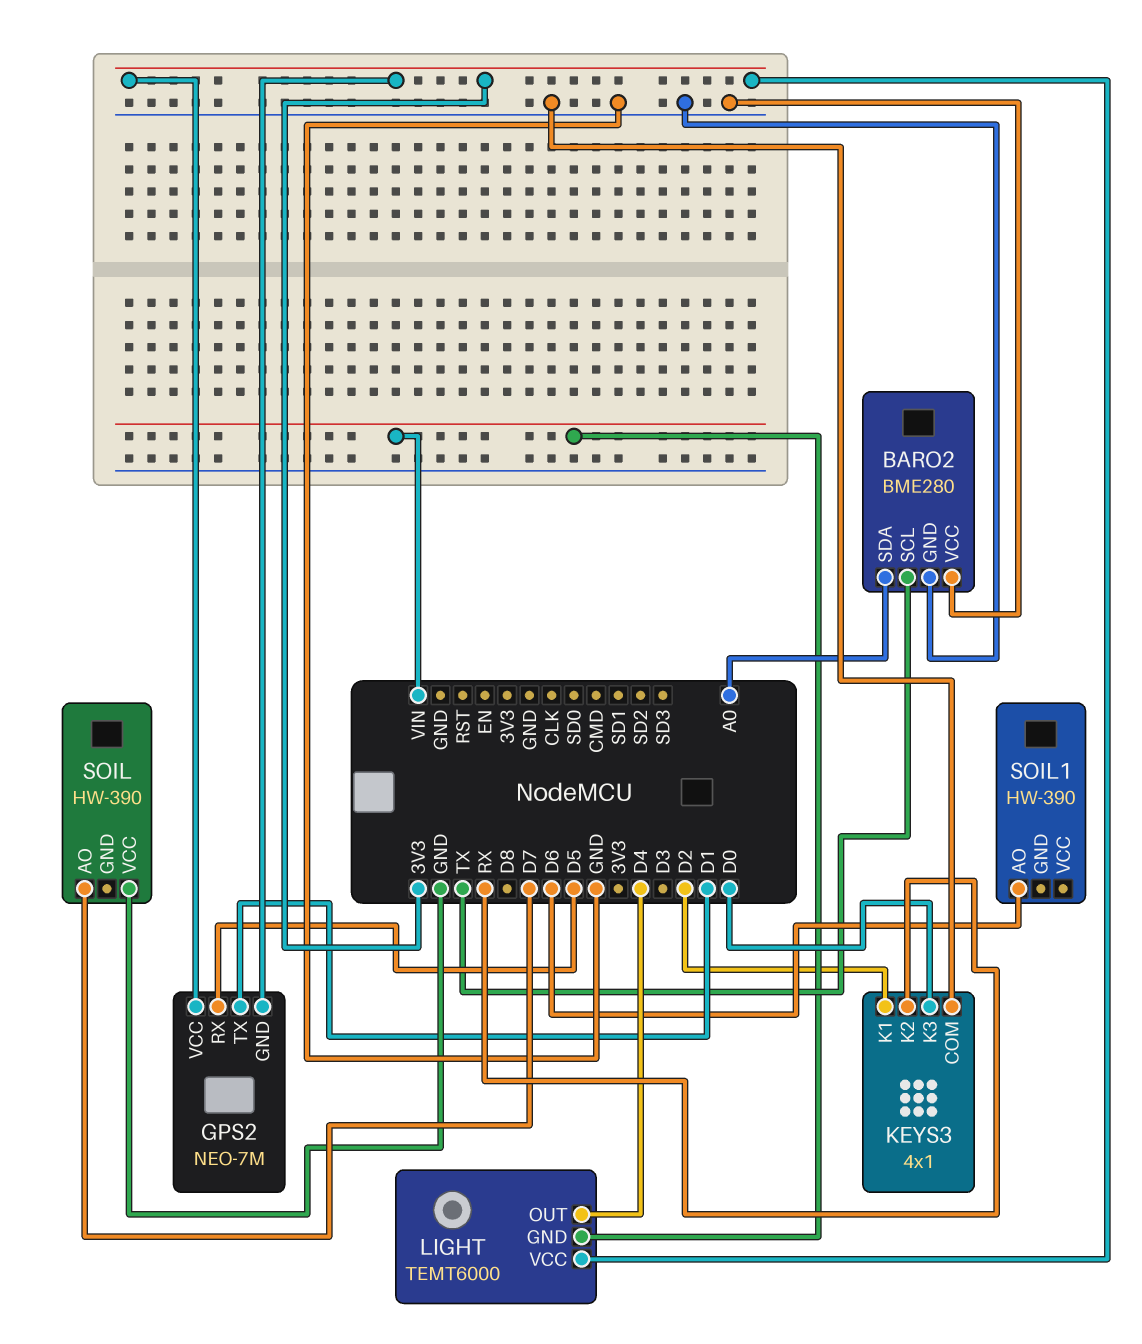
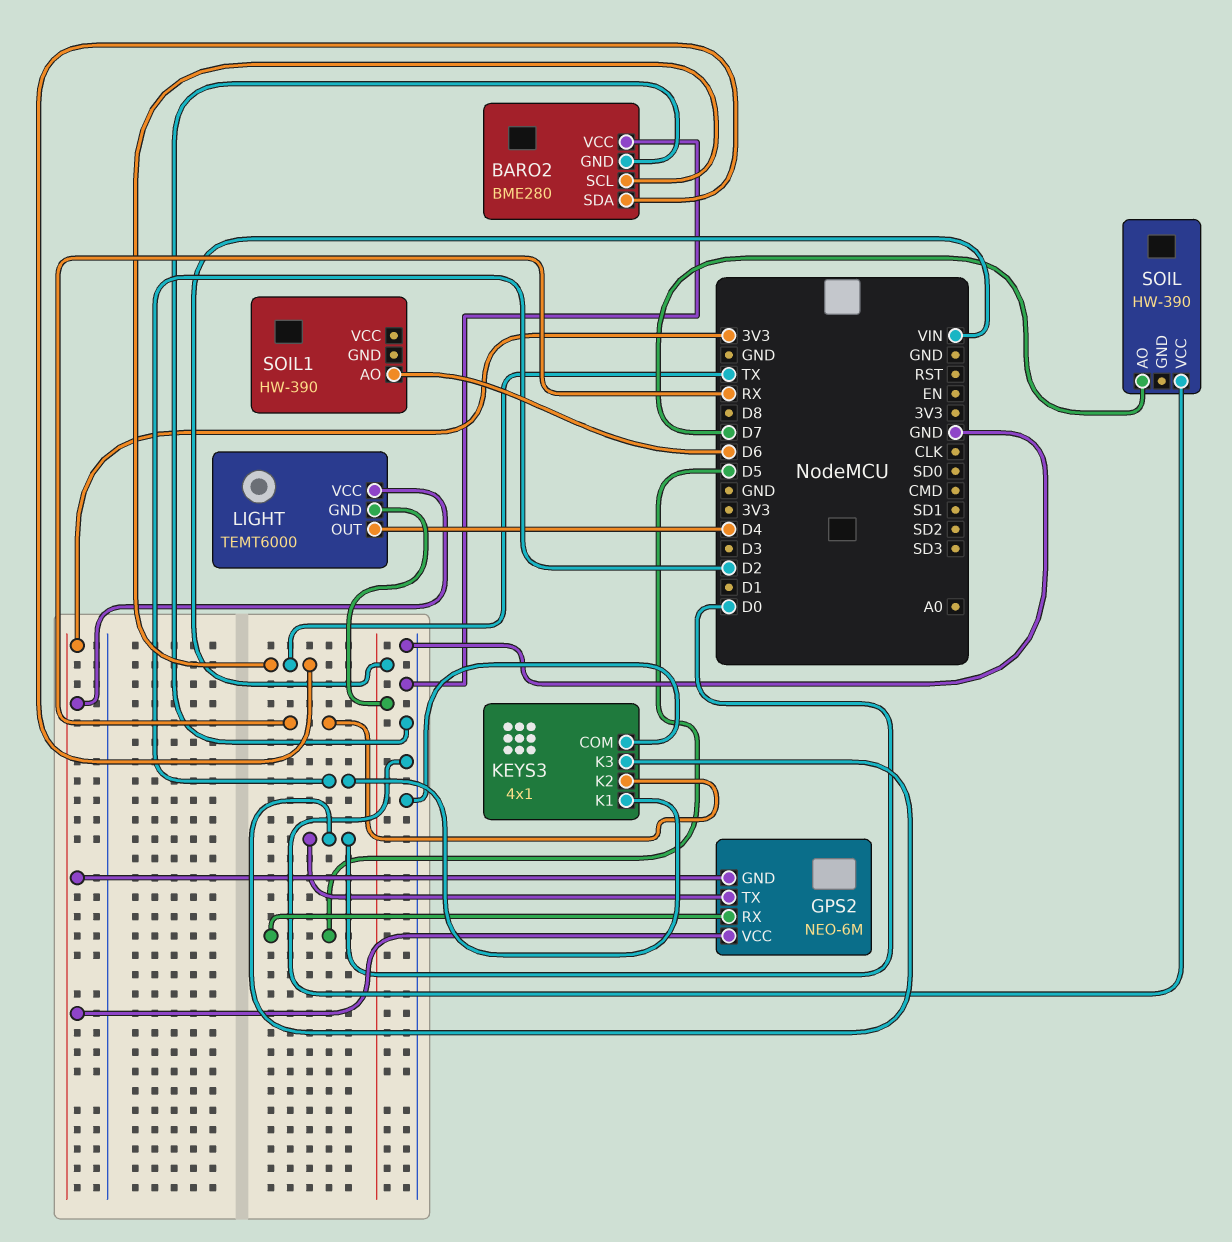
BARO2 pin SDA: A0 -> TX
GPS2: NEO-7M -> NEO-6M
GPS2 pin TX: D1 -> D0

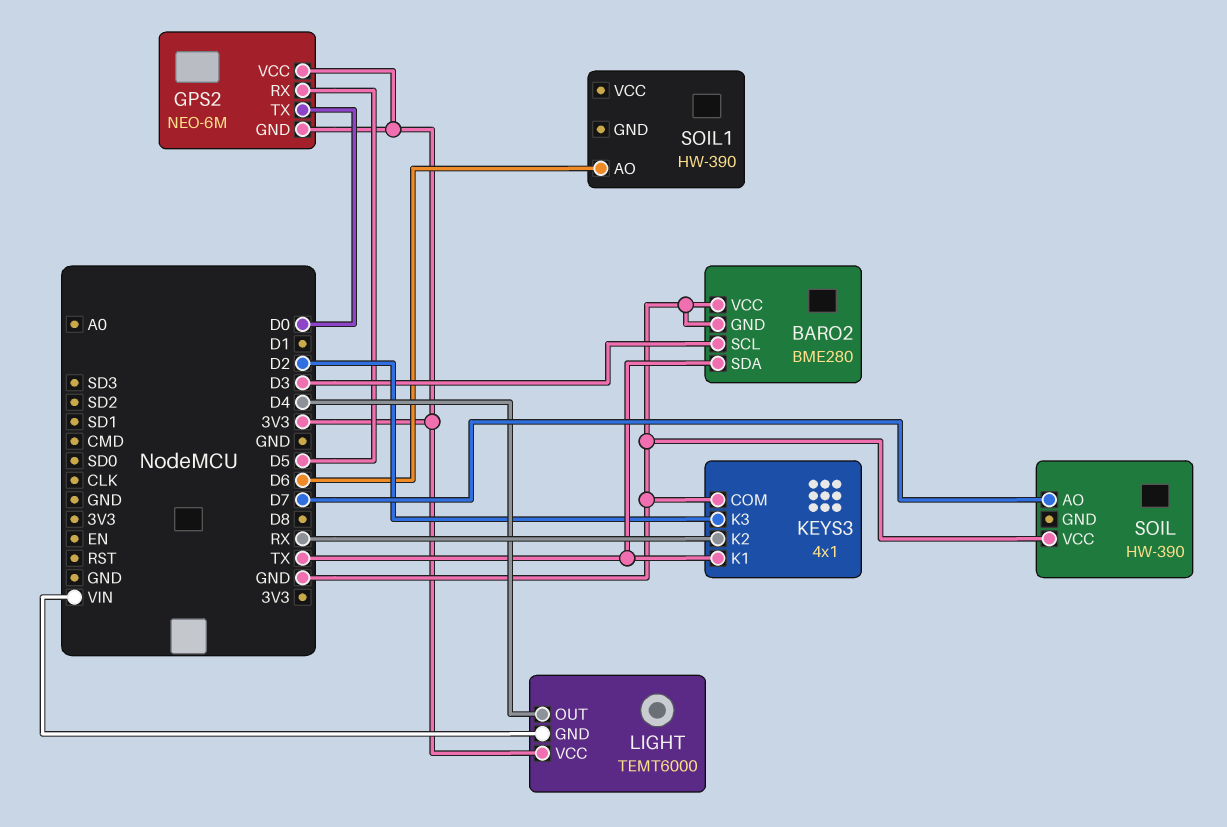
BARO2 pin SCL: TX -> D3
KEYS3 pin K1: D2 -> TX
KEYS3 pin K3: D0 -> D2

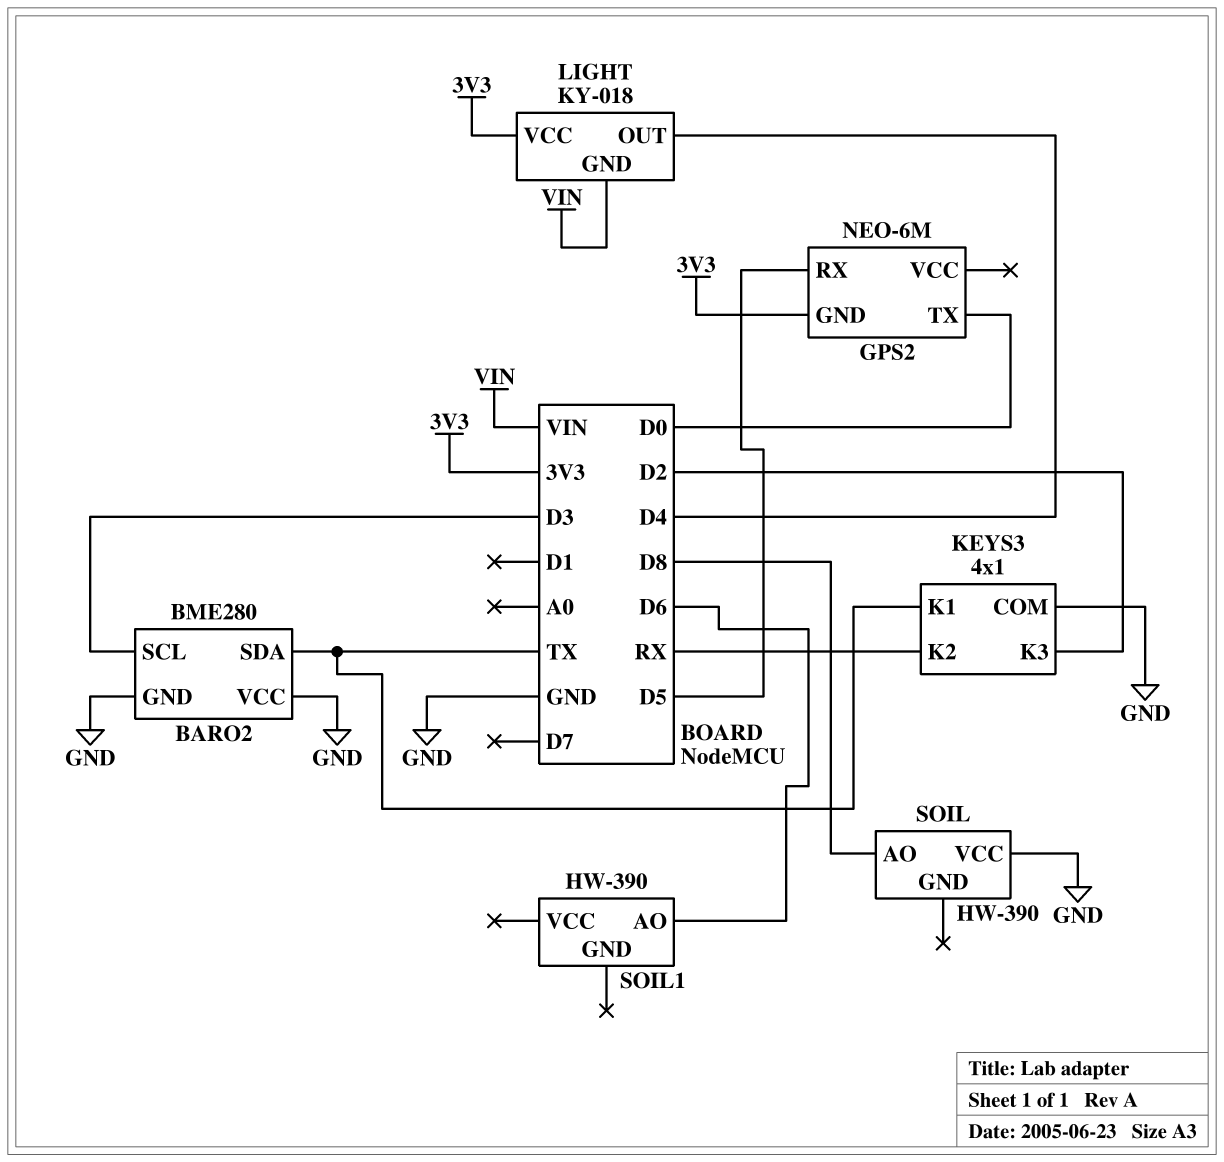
GPS2 pin VCC: 3V3 -> none
LIGHT: TEMT6000 -> KY-018
SOIL pin AO: D7 -> D8

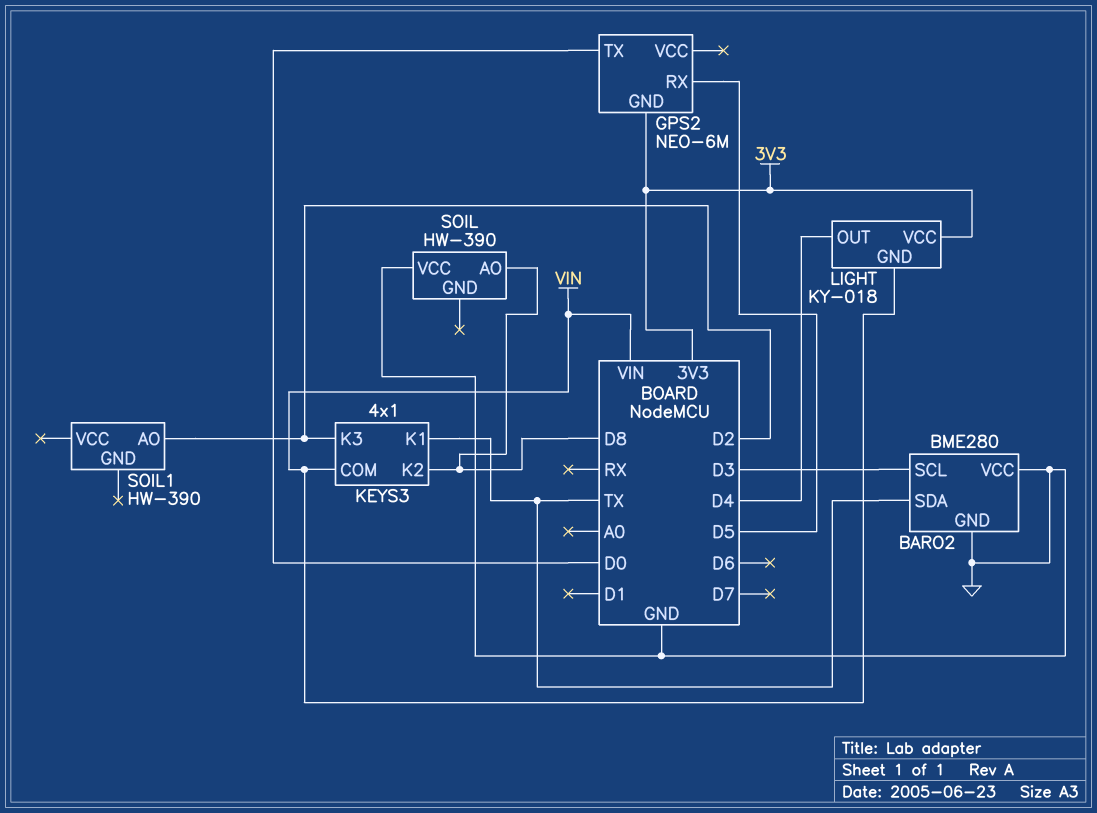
KEYS3 pin COM: GND -> VIN
KEYS3 pin K2: RX -> D8
SOIL1 pin AO: D6 -> D2

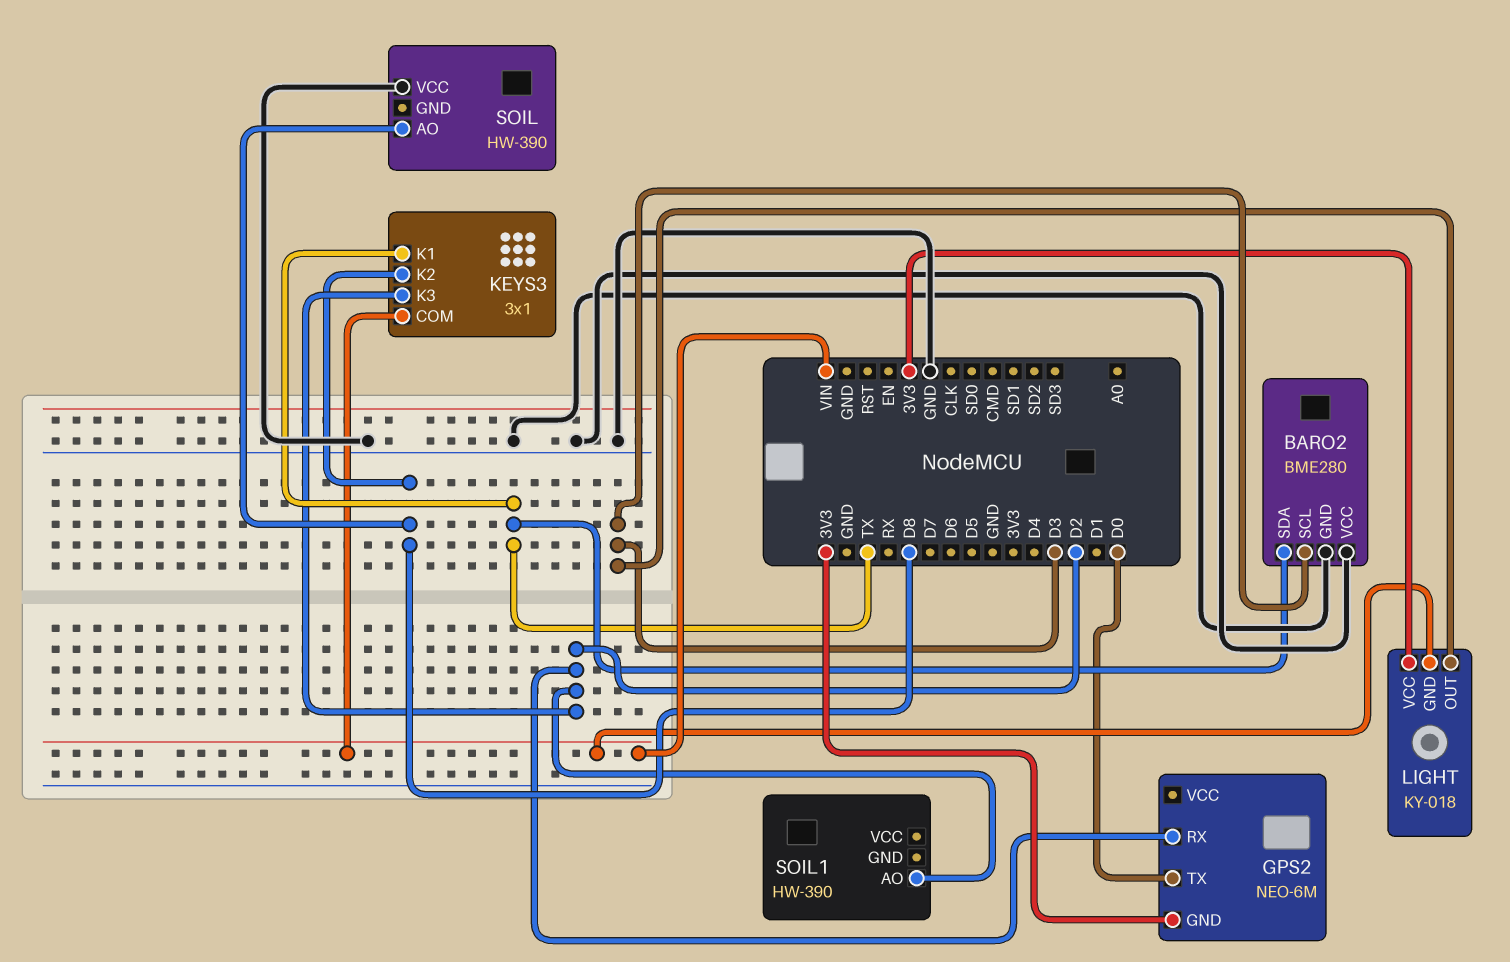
GPS2 pin RX: D5 -> D2
KEYS3: 4x1 -> 3x1
LIGHT pin OUT: D4 -> D3

